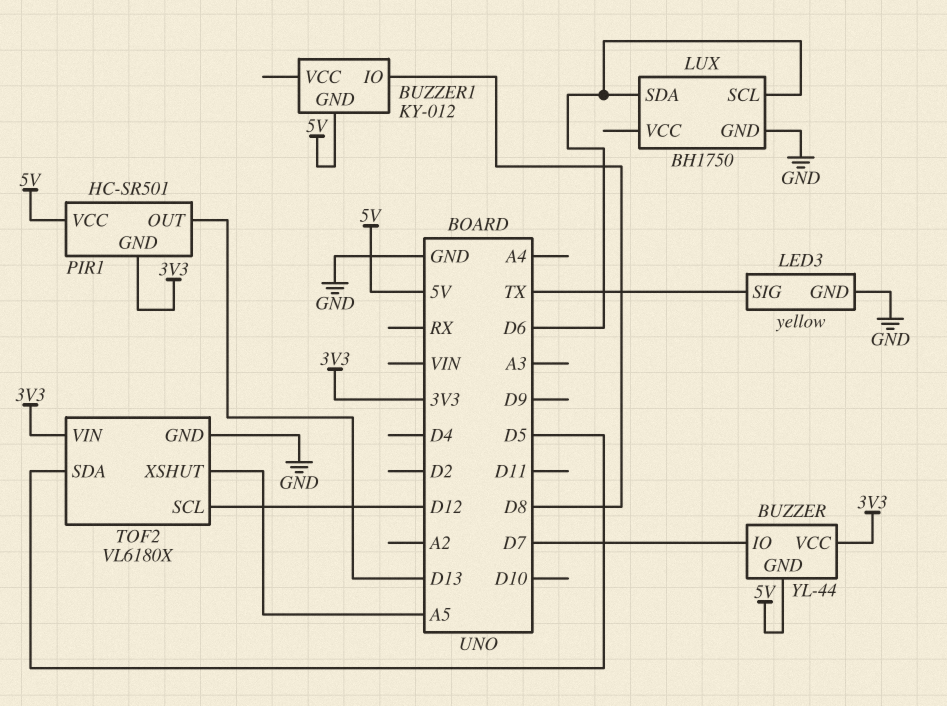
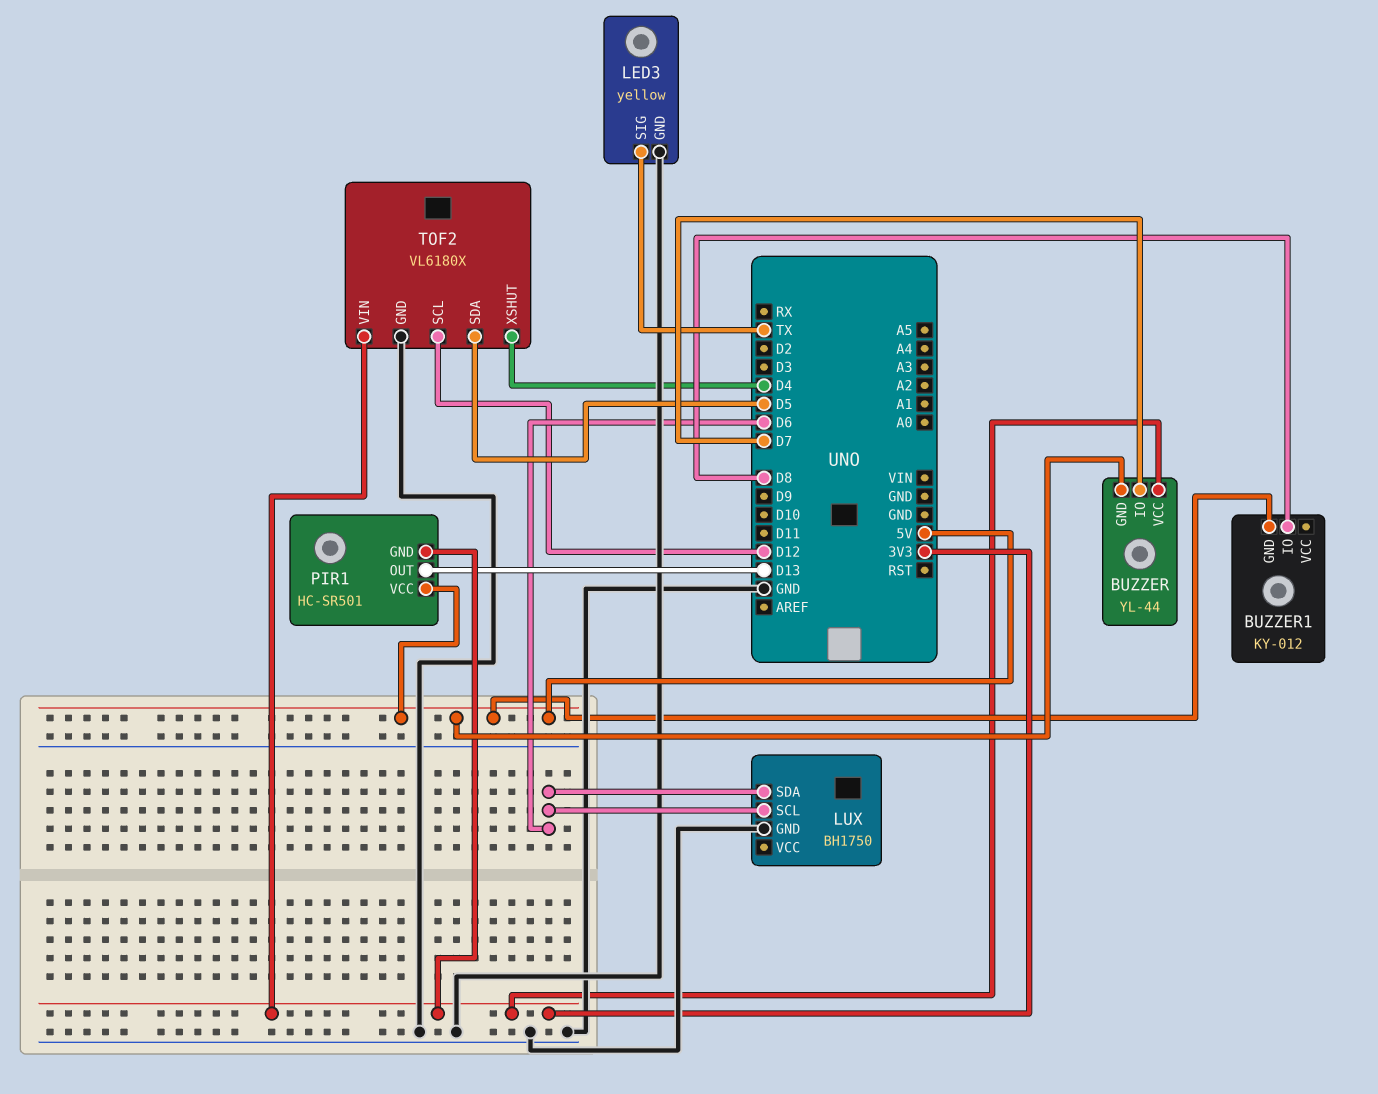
TOF2 pin XSHUT: A5 -> D4

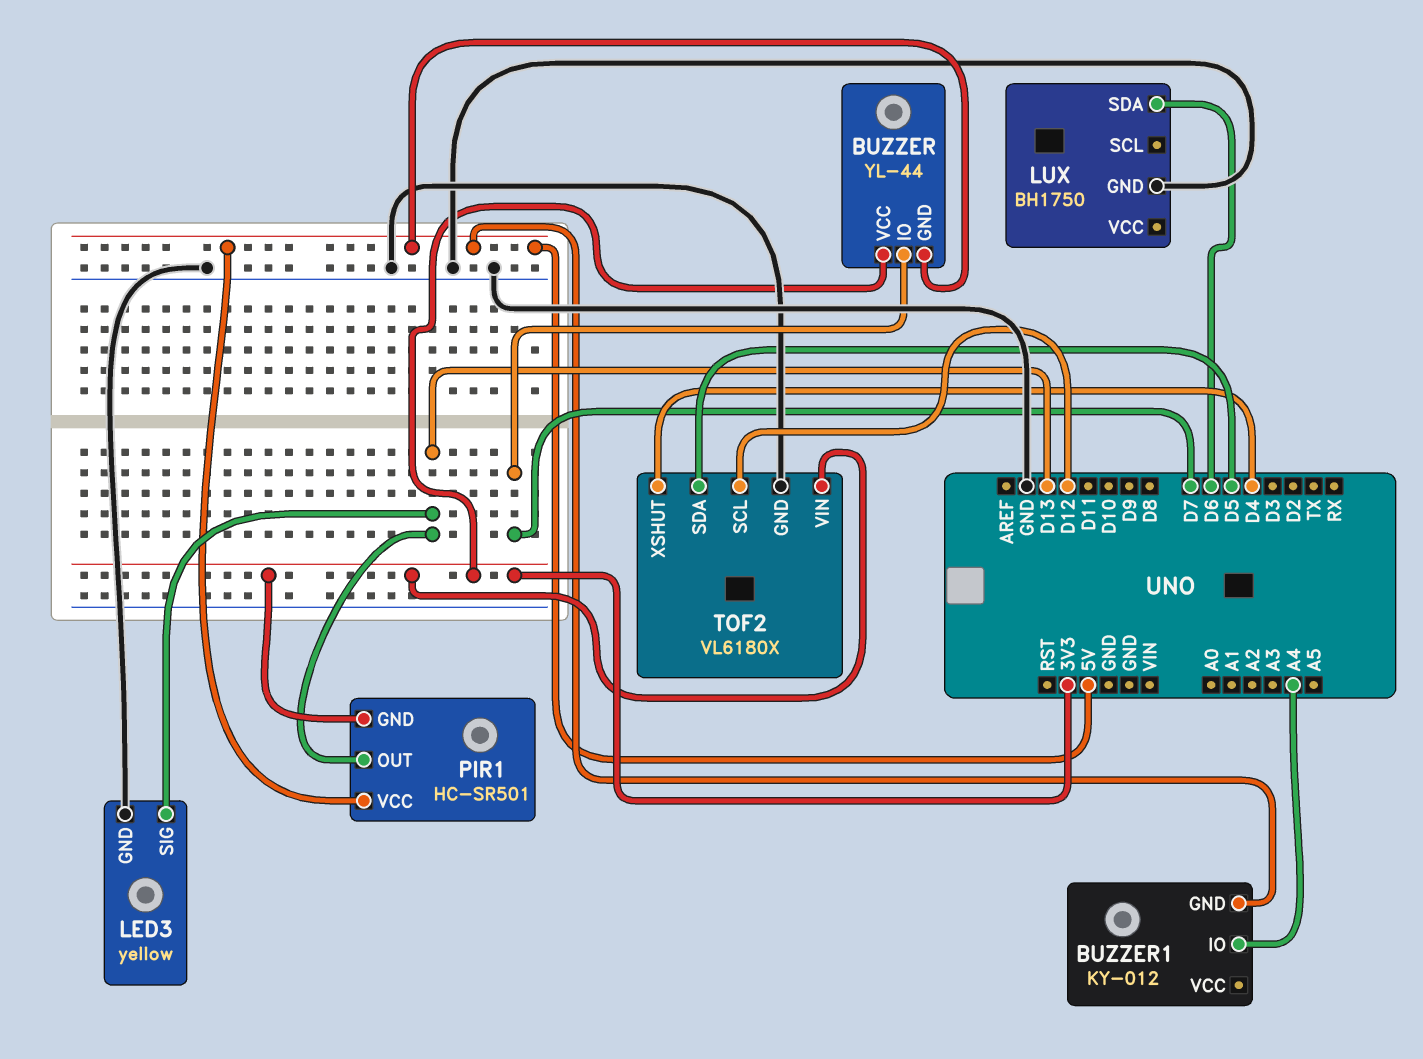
BUZZER1 pin IO: D8 -> A4
LED3 pin SIG: TX -> D13
LUX pin SCL: D6 -> none

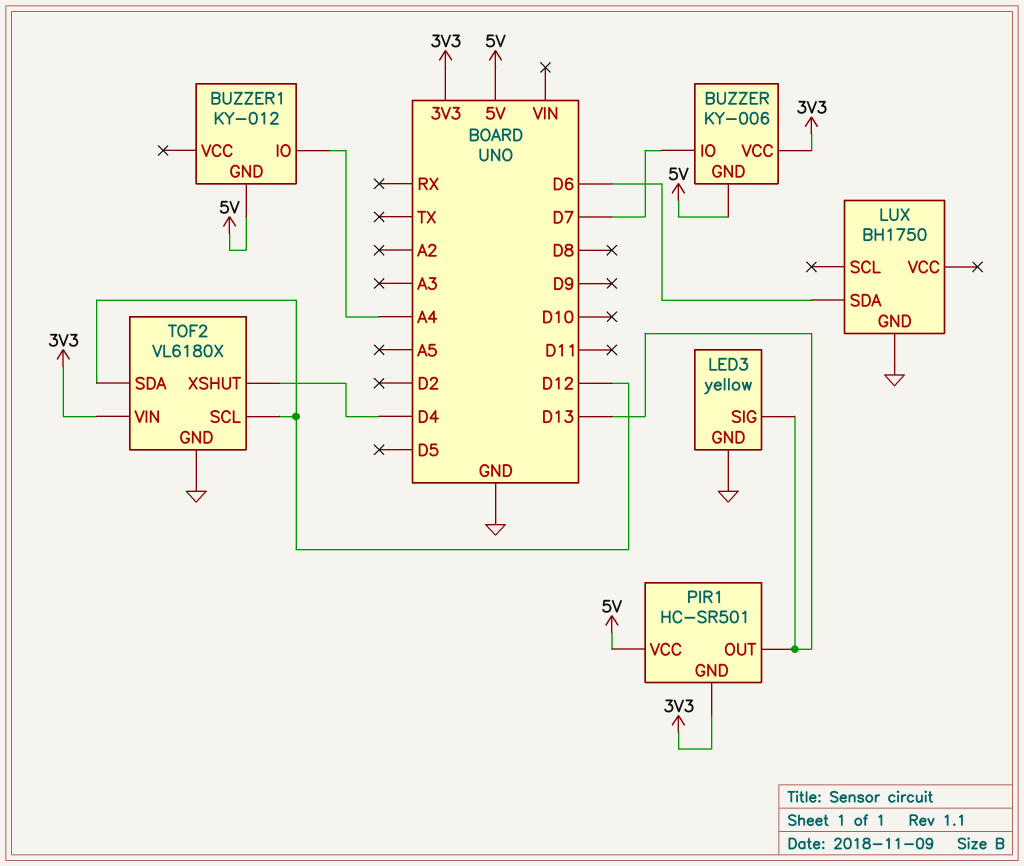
BUZZER: YL-44 -> KY-006
TOF2 pin SDA: D5 -> D12

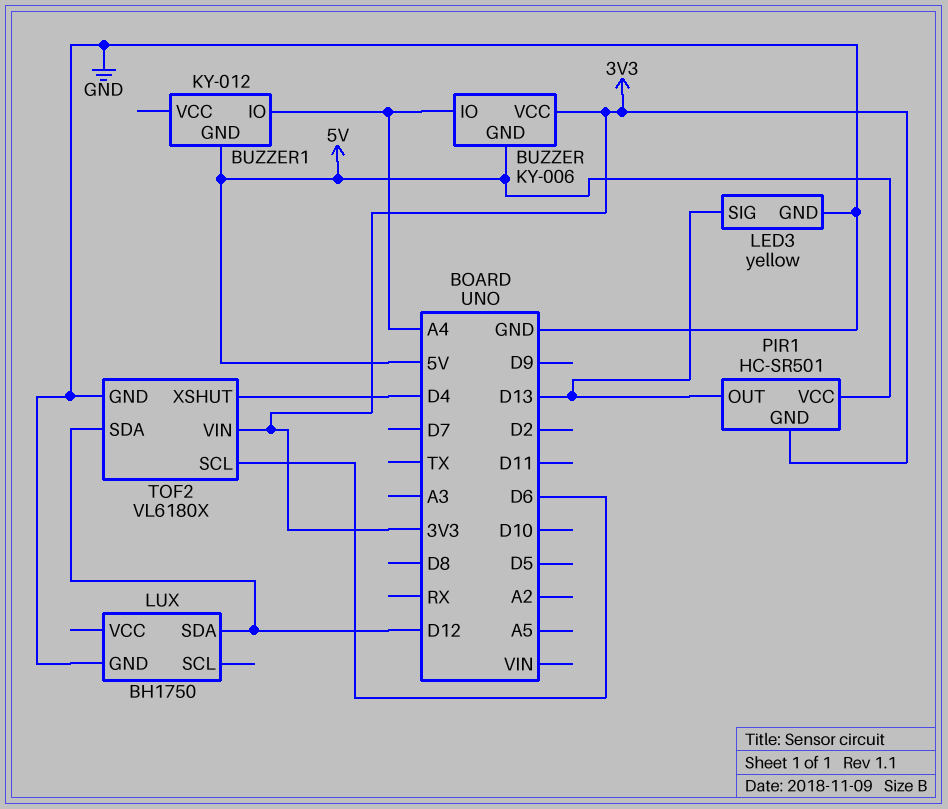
BUZZER pin IO: D7 -> A4
LUX pin SDA: D6 -> D12
TOF2 pin SCL: D12 -> D6

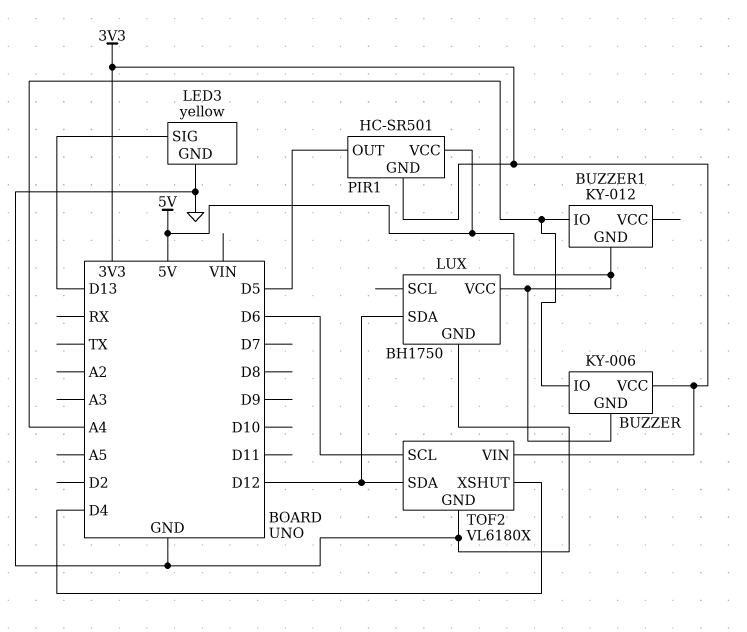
LUX pin VCC: none -> 5V
PIR1 pin OUT: D13 -> D5

